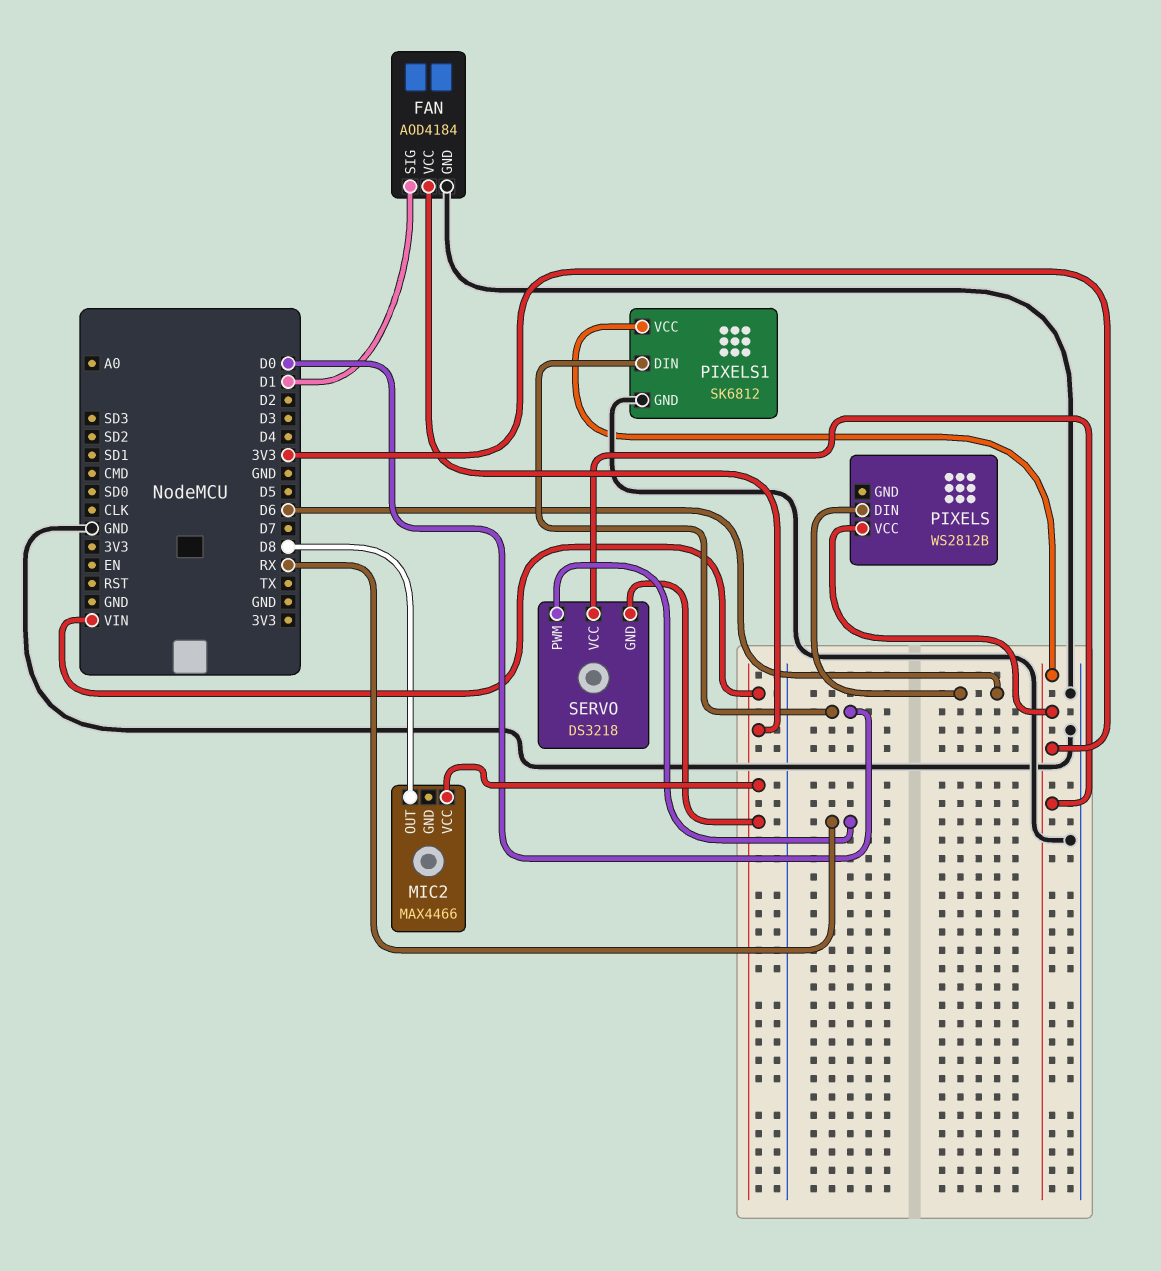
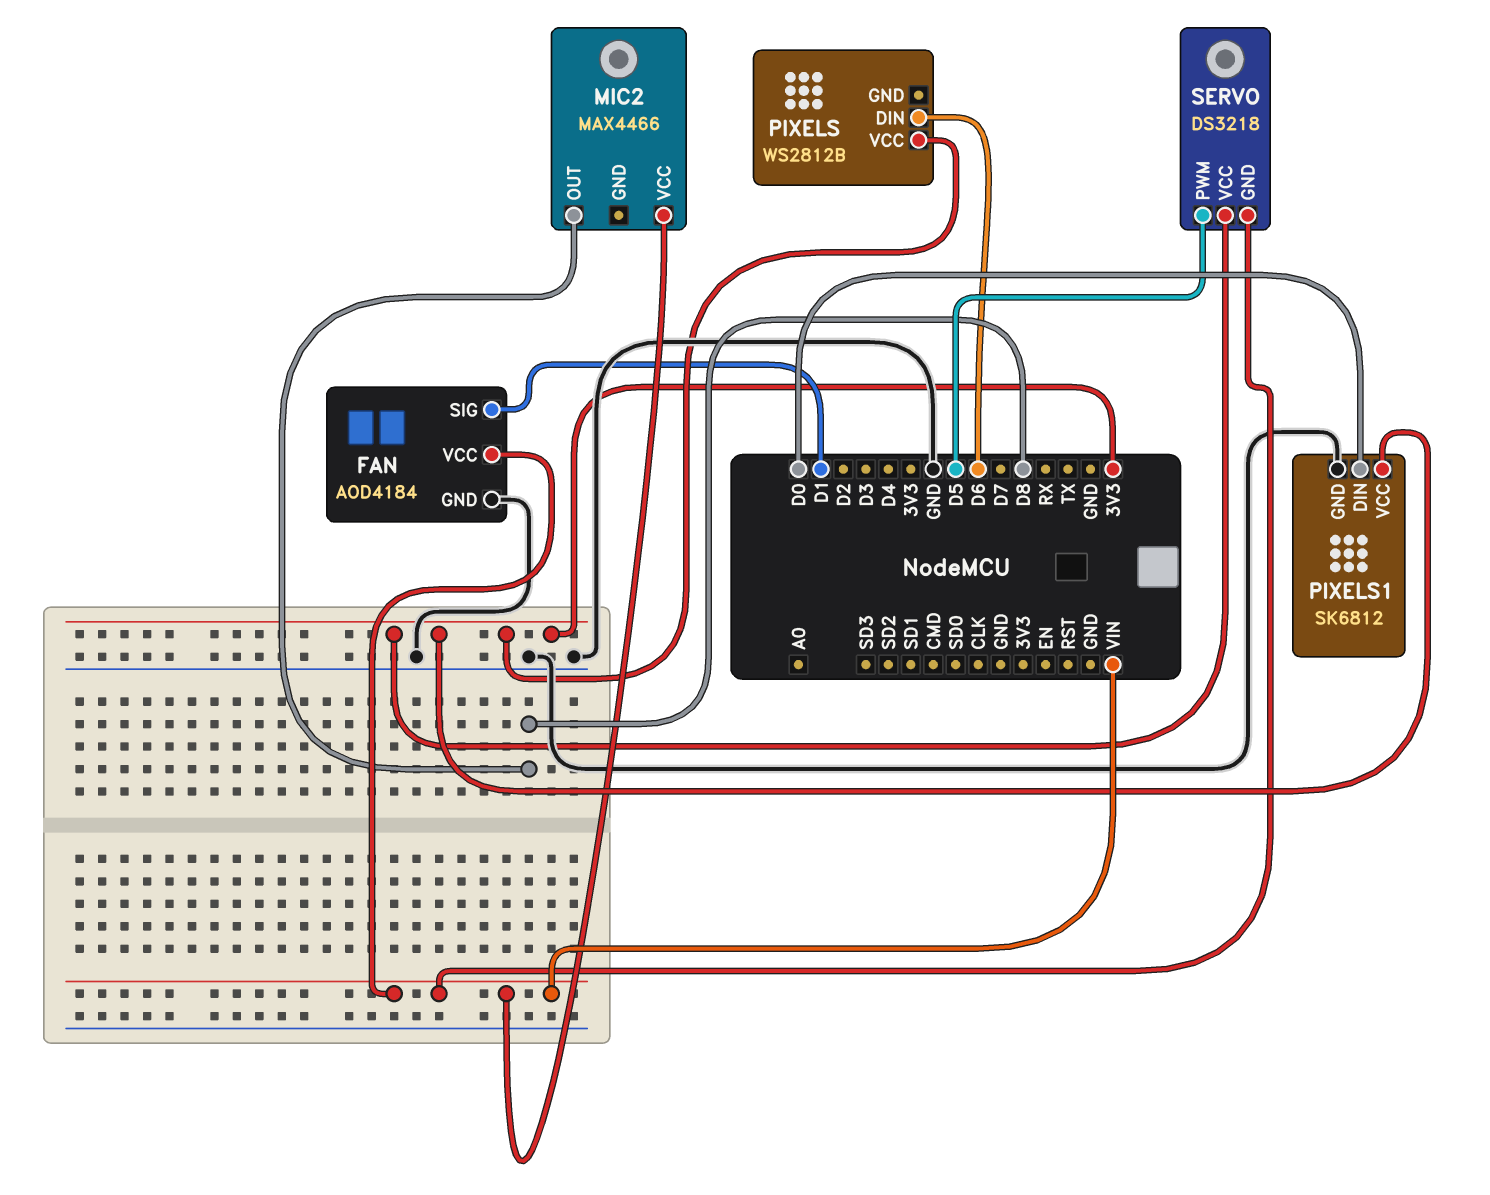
SERVO pin PWM: RX -> D5

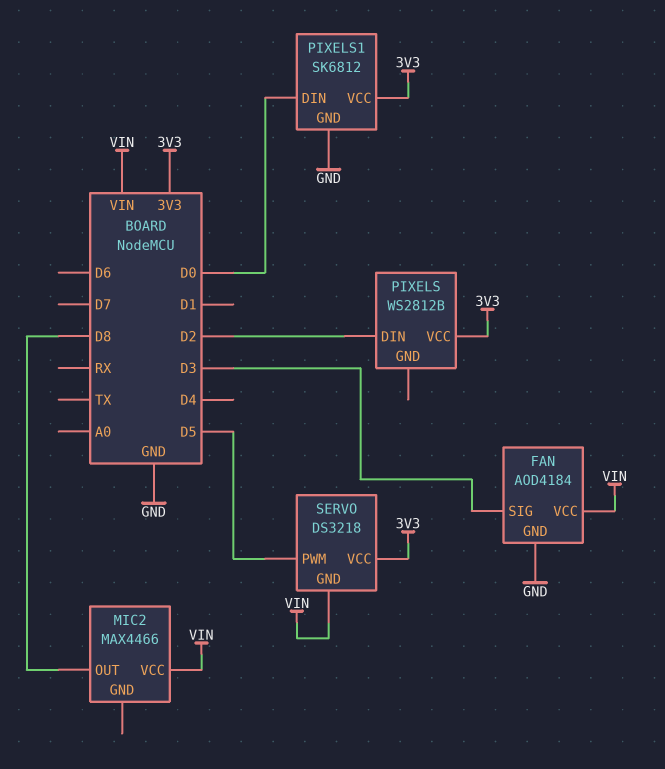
FAN pin SIG: D1 -> D3
PIXELS pin DIN: D6 -> D2

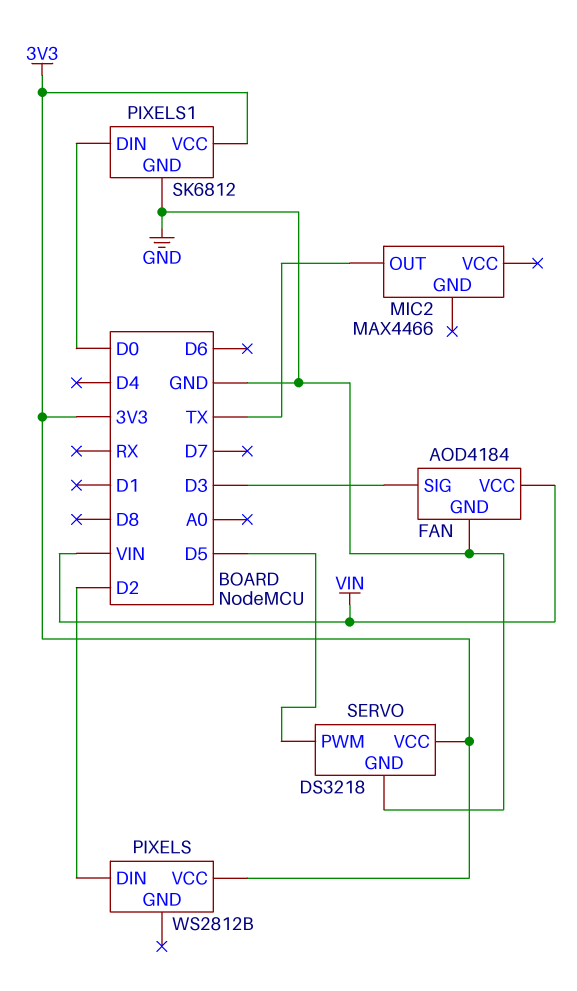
MIC2 pin OUT: D8 -> TX
MIC2 pin VCC: VIN -> none
SERVO pin GND: VIN -> GND

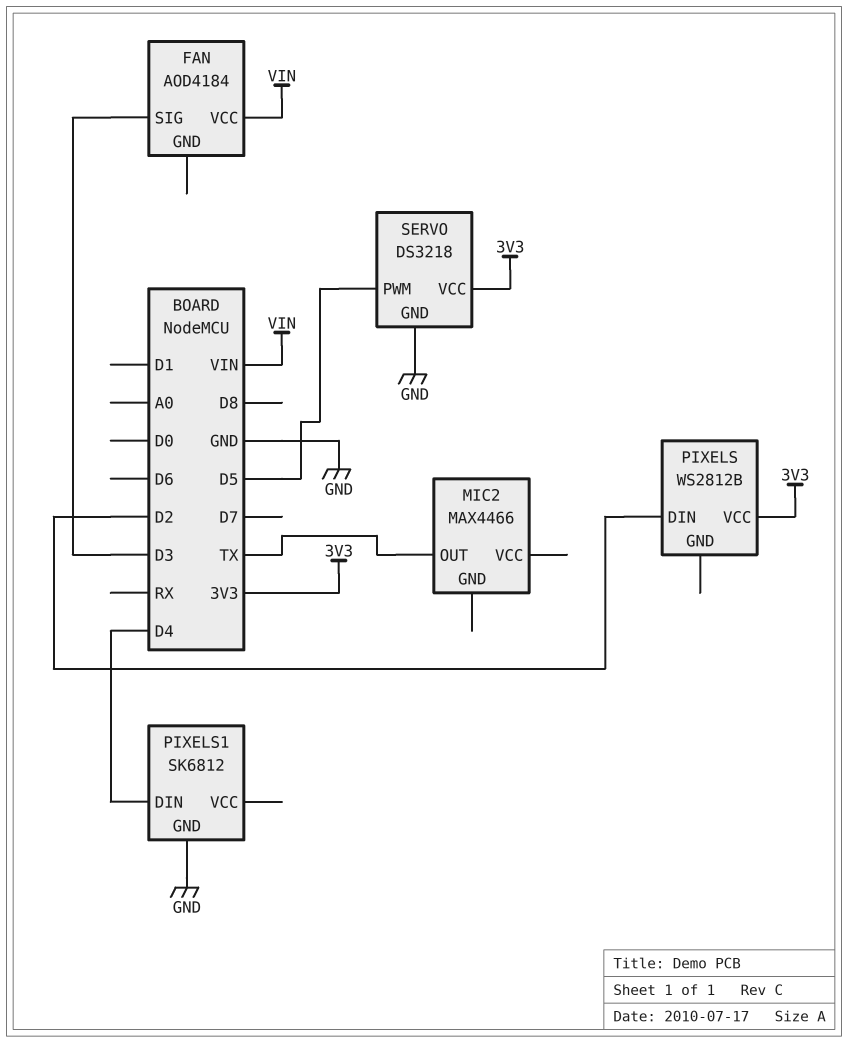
FAN pin GND: GND -> none
PIXELS1 pin DIN: D0 -> D4
PIXELS1 pin VCC: 3V3 -> none

